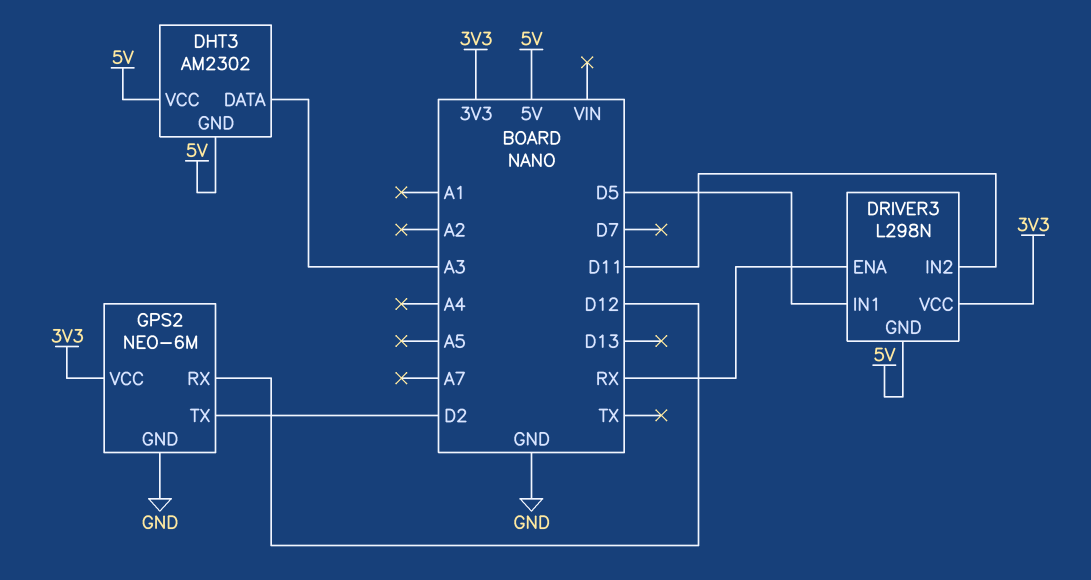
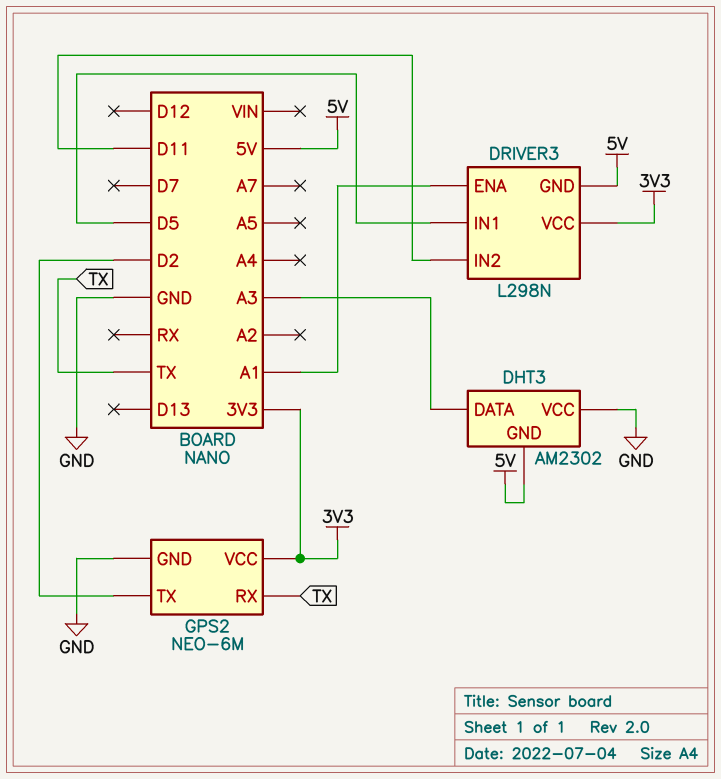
DHT3 pin VCC: 5V -> GND
DRIVER3 pin ENA: RX -> A1
GPS2 pin RX: D12 -> TX

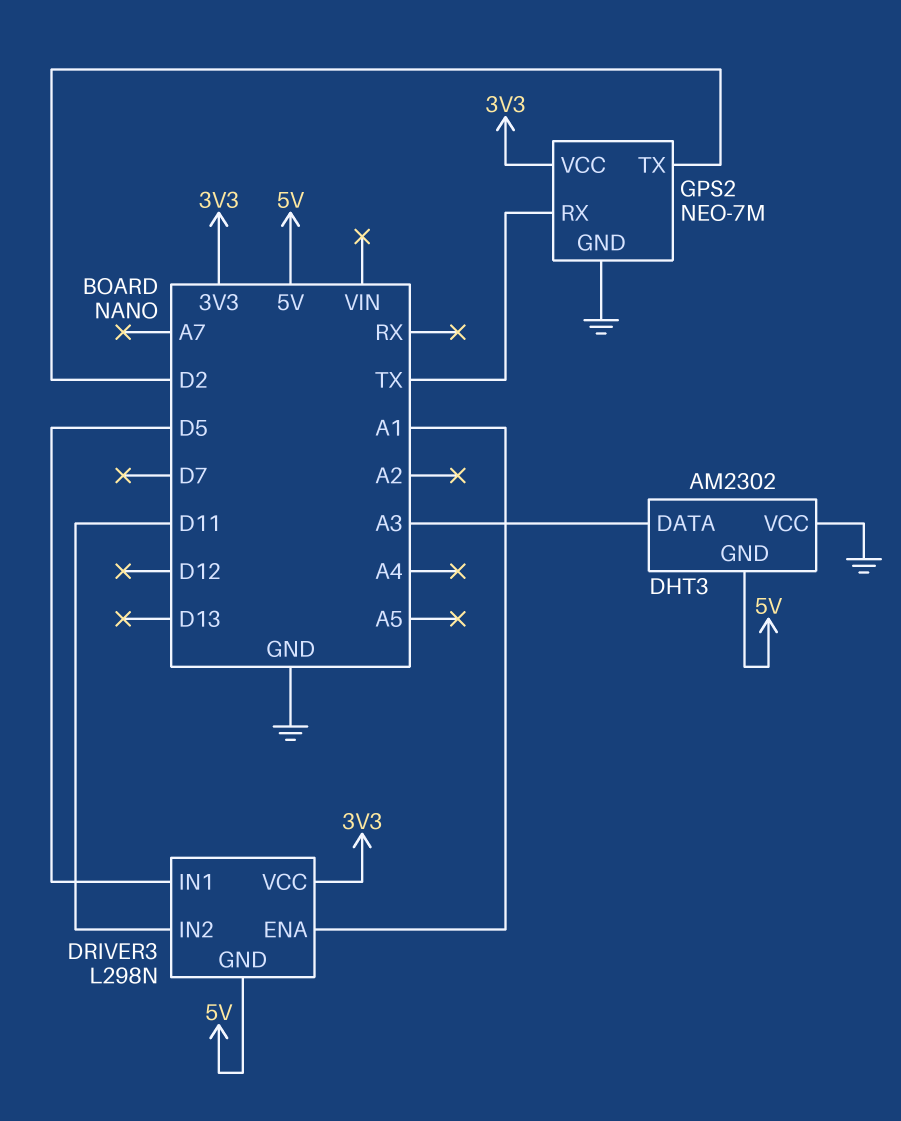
GPS2: NEO-6M -> NEO-7M

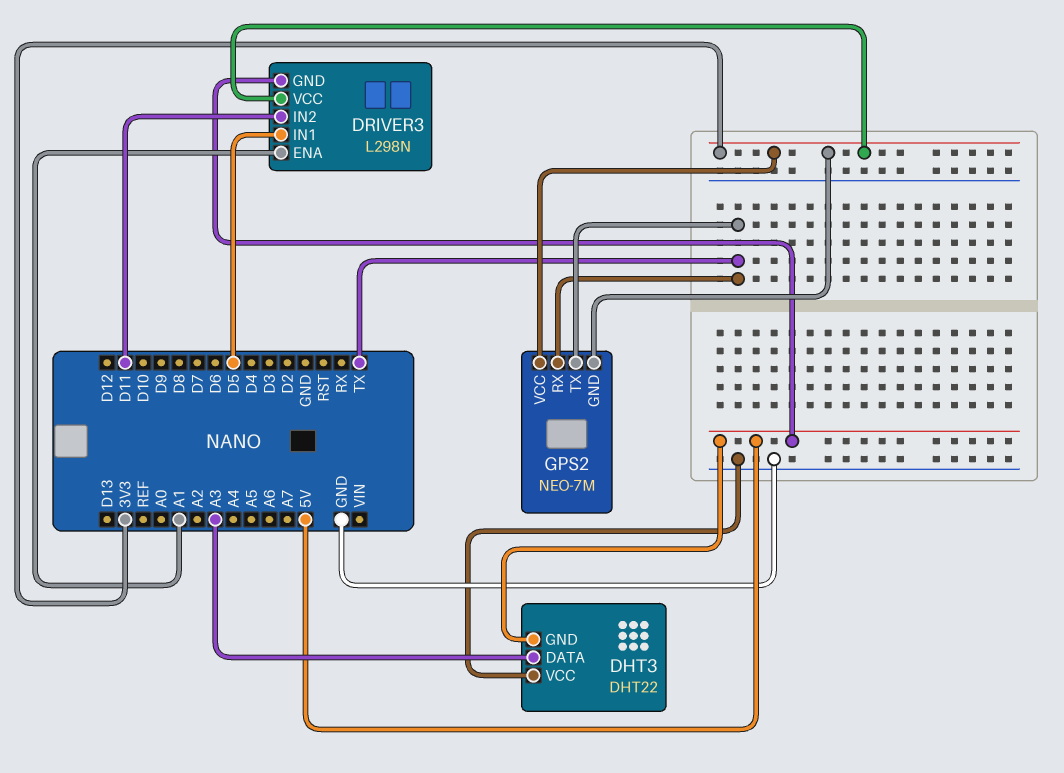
DHT3: AM2302 -> DHT22
GPS2 pin GND: GND -> 3V3
GPS2 pin TX: D2 -> TX

